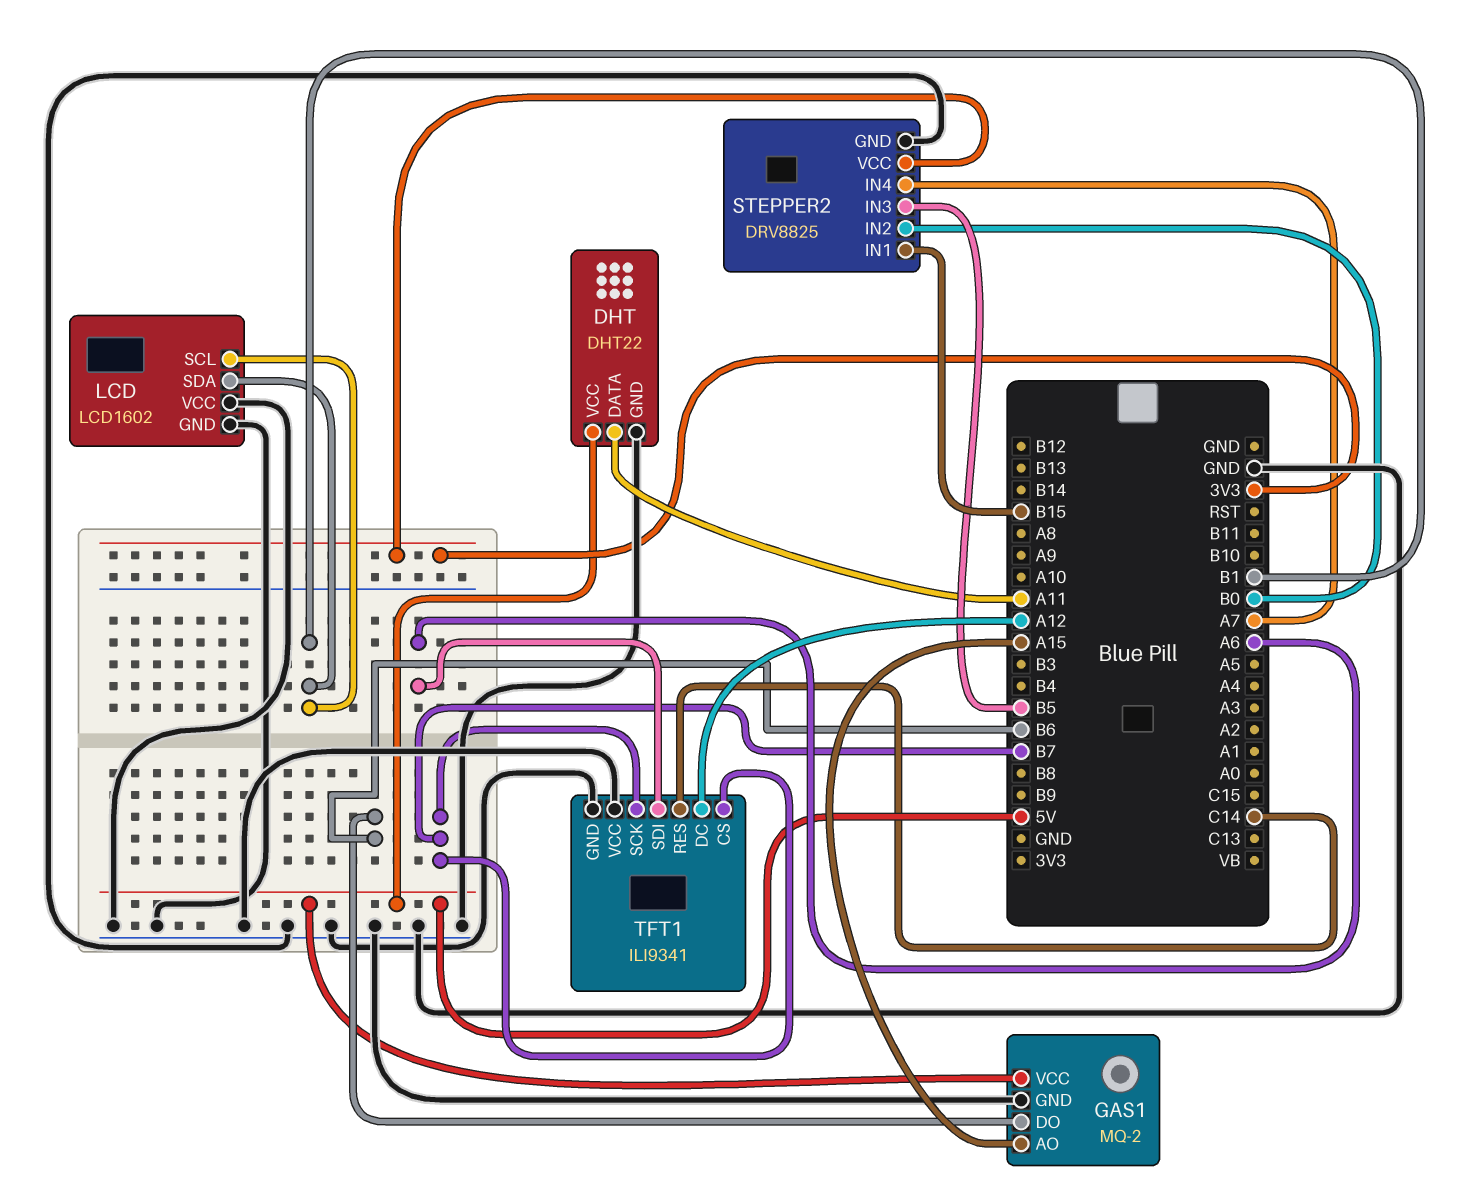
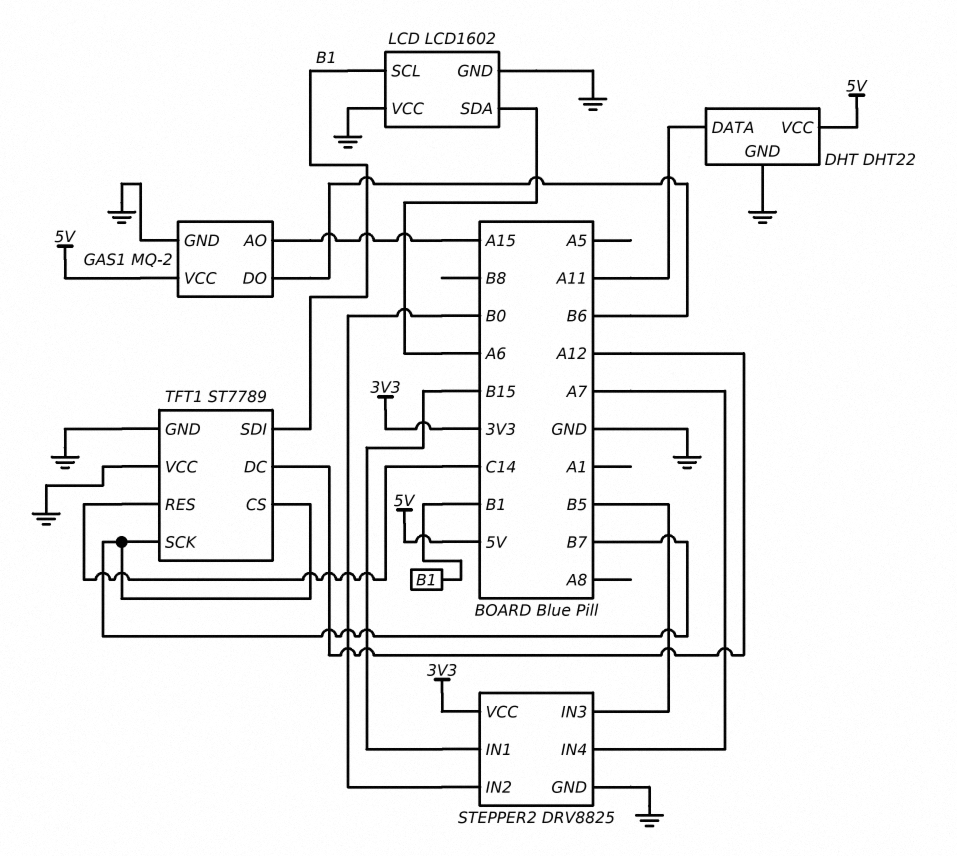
LCD pin SDA: B1 -> A6
TFT1: ILI9341 -> ST7789
TFT1 pin SDI: A6 -> B1

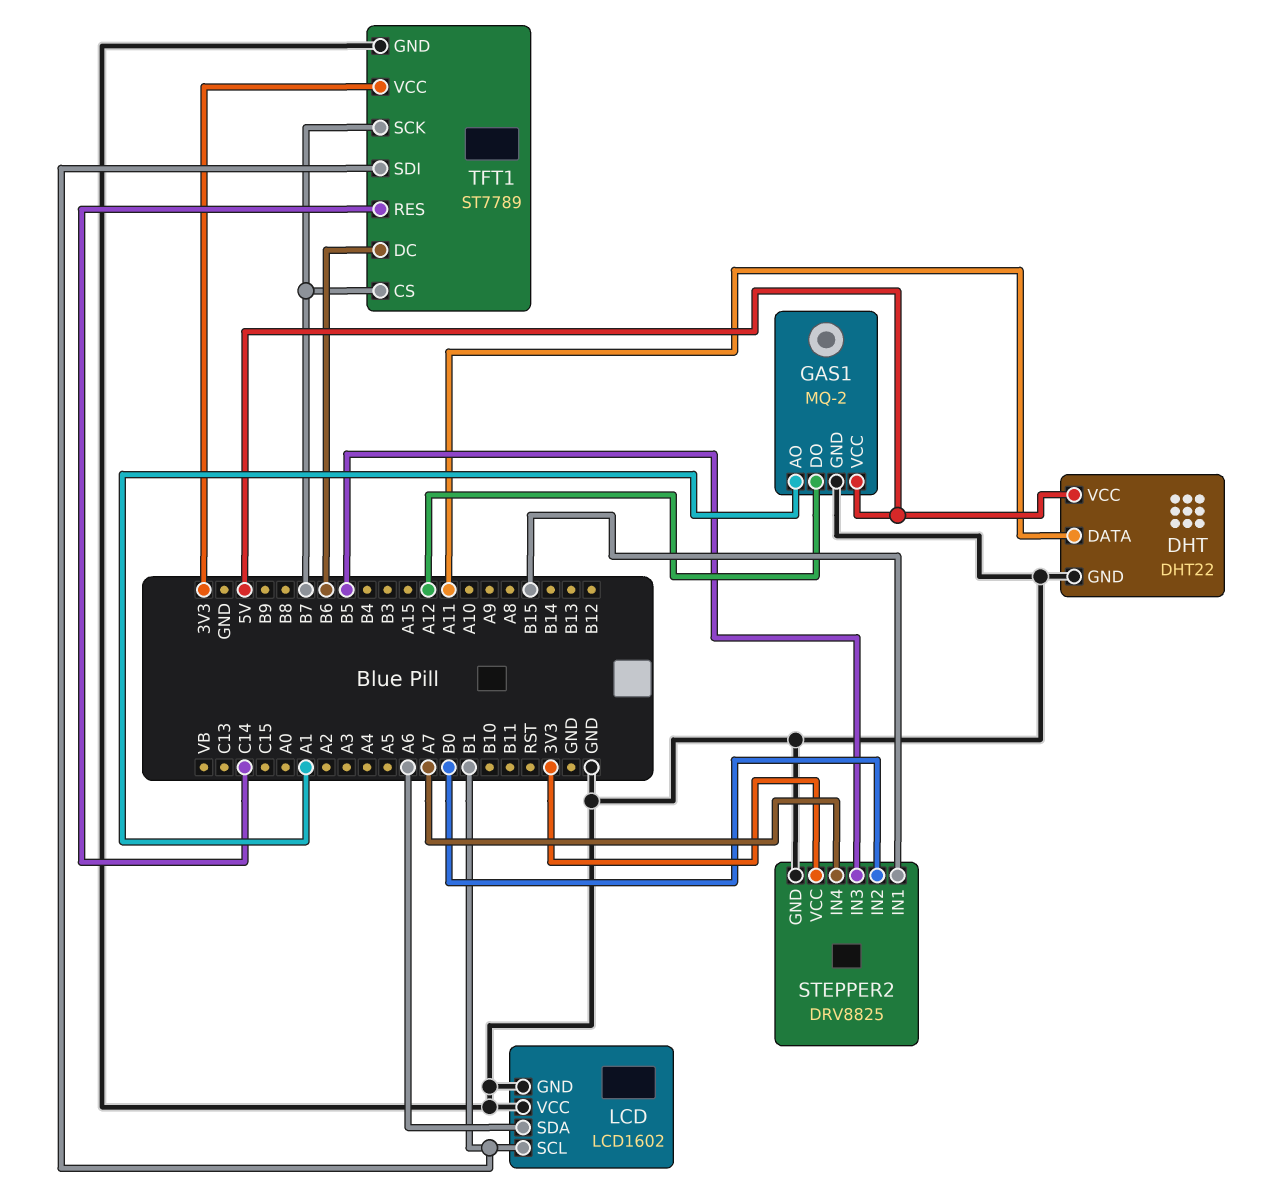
GAS1 pin AO: A15 -> A1
GAS1 pin DO: B6 -> A12
TFT1 pin DC: A12 -> B6
TFT1 pin VCC: GND -> 3V3

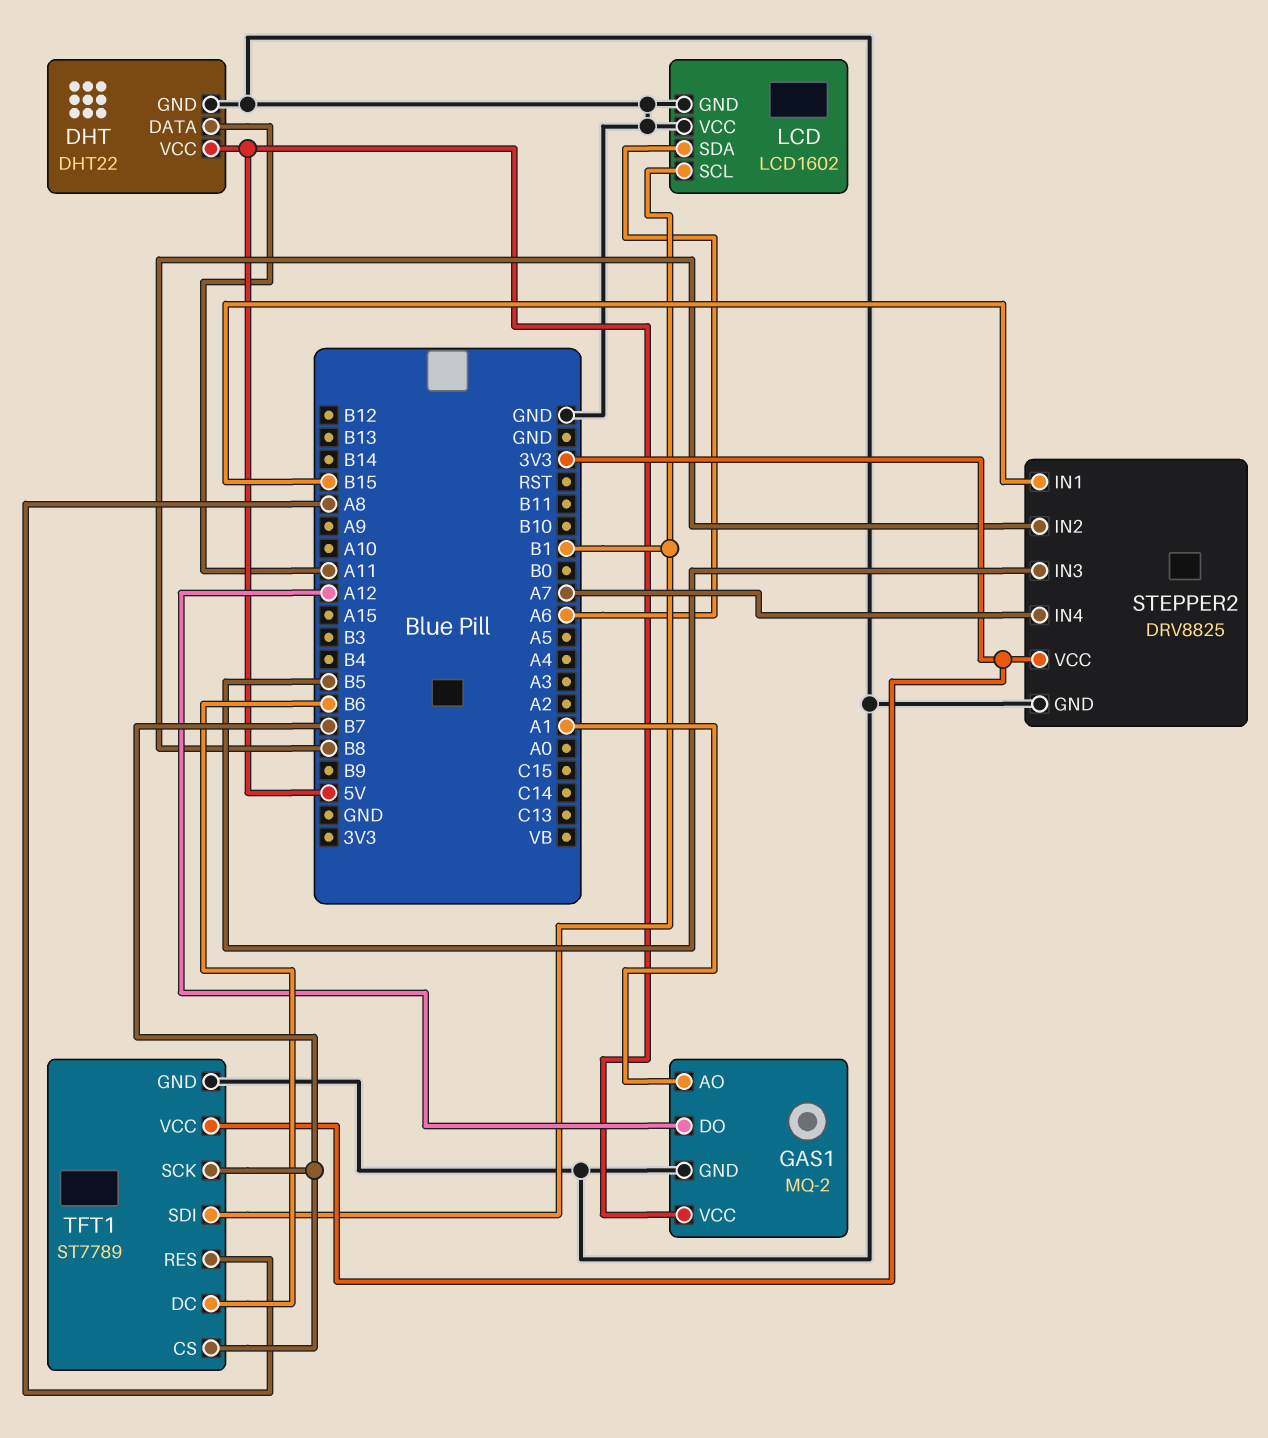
STEPPER2 pin IN2: B0 -> B8
TFT1 pin RES: C14 -> A8

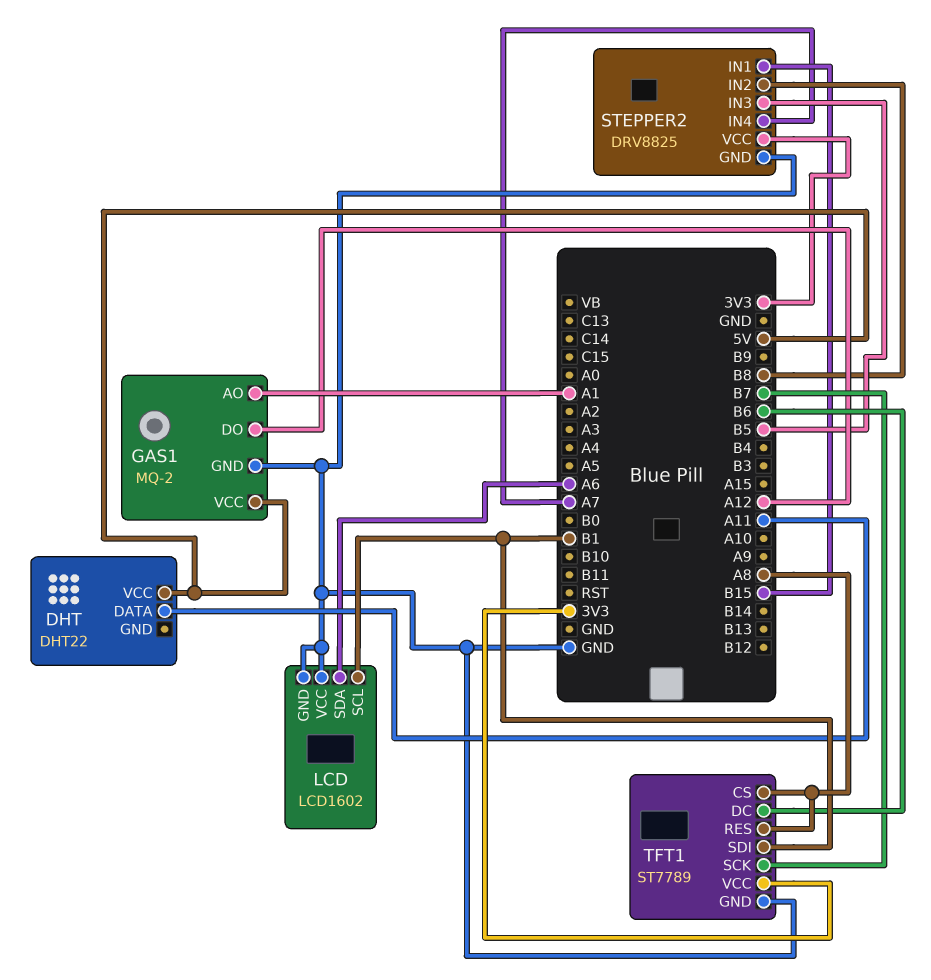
DHT pin GND: GND -> none
TFT1 pin CS: B7 -> A8

